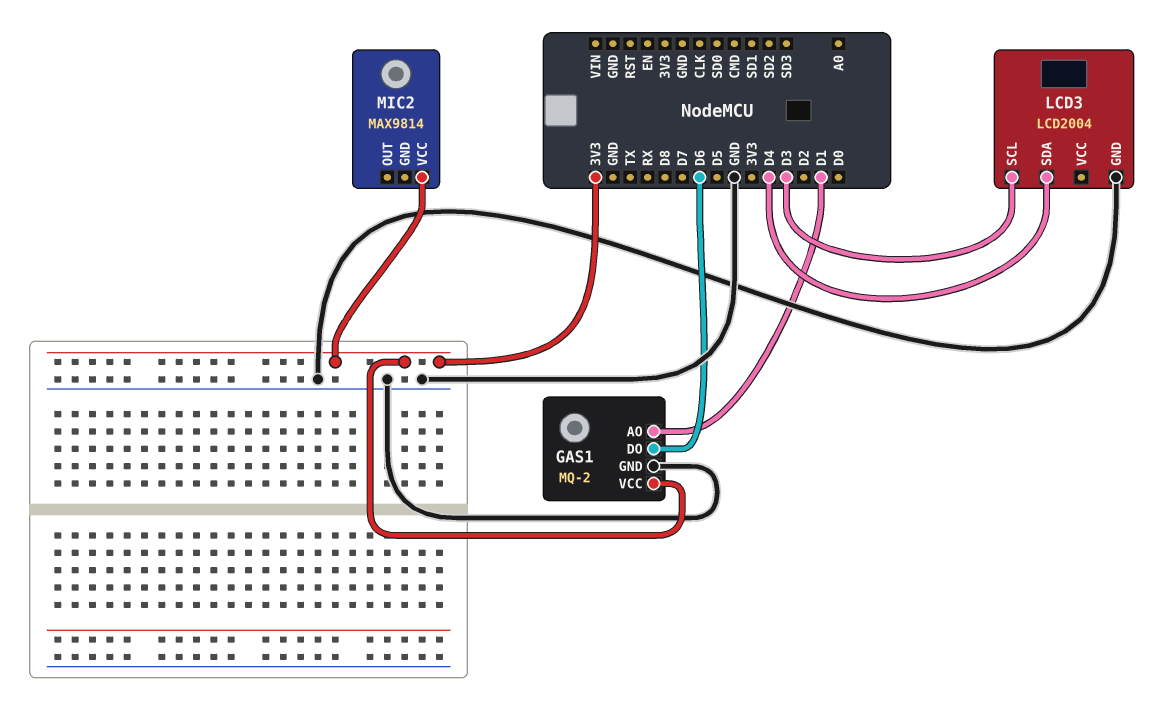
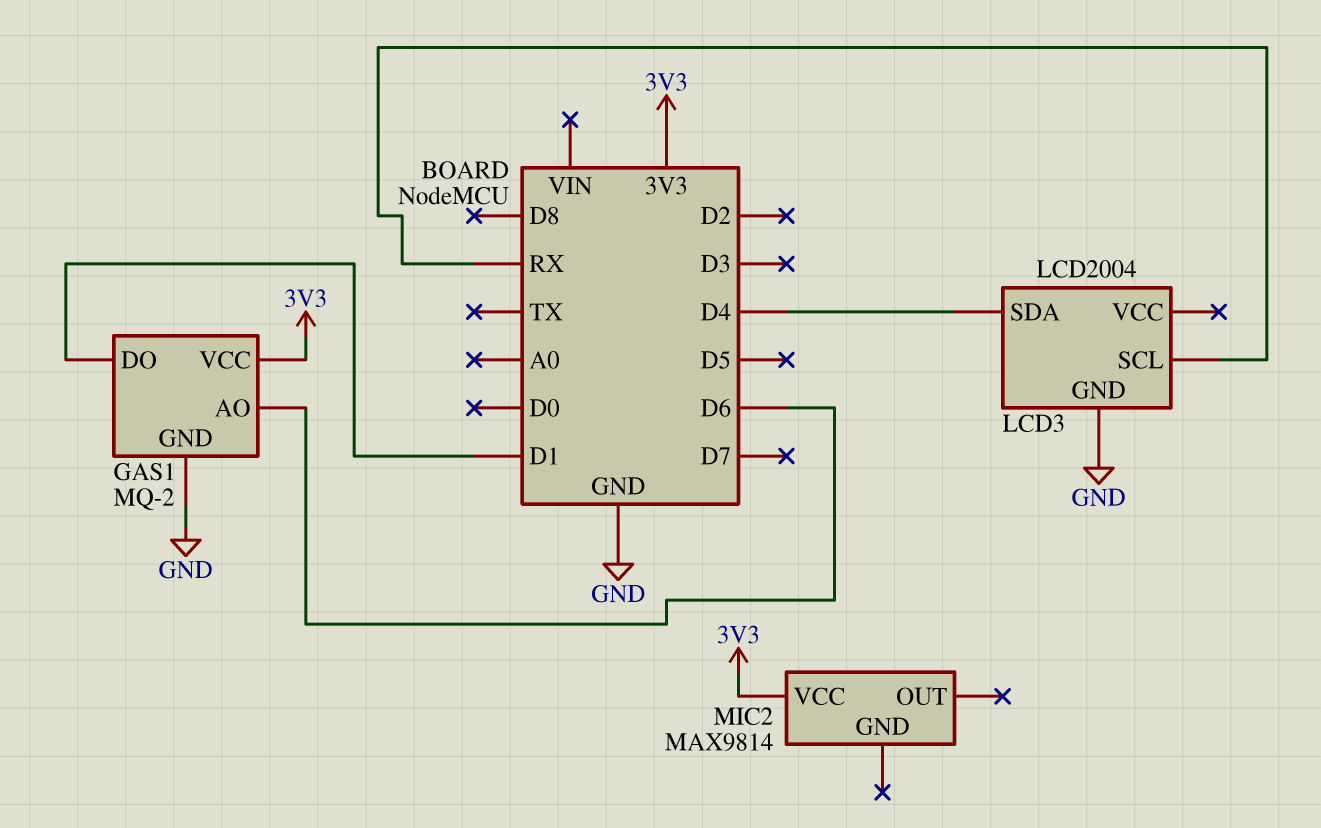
GAS1 pin AO: D1 -> D6
GAS1 pin DO: D6 -> D1
LCD3 pin SCL: D3 -> RX

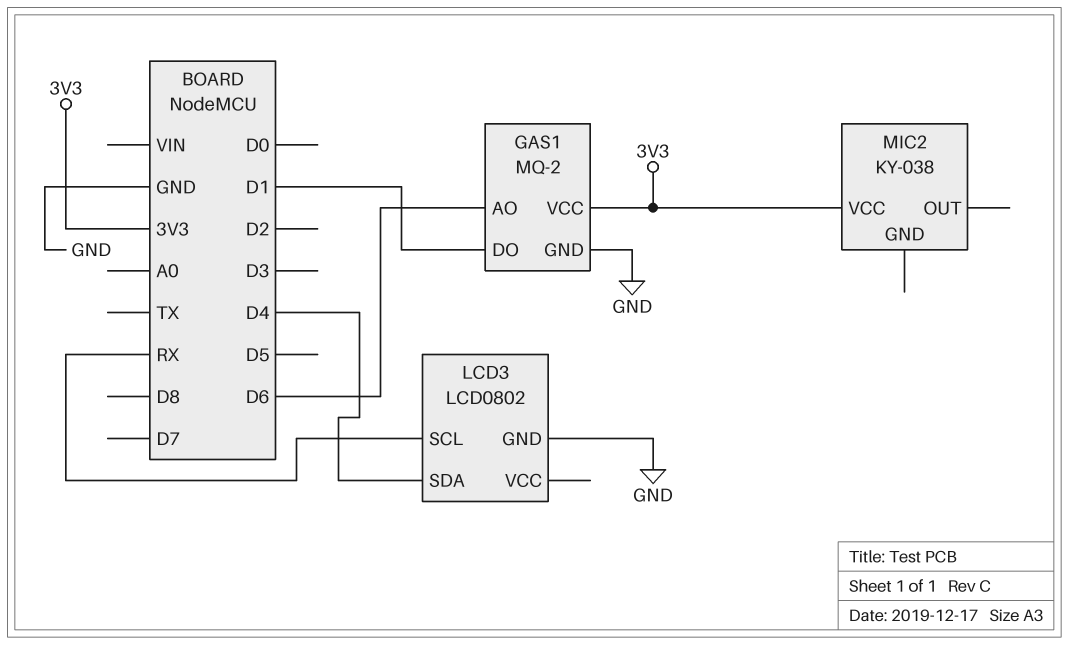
LCD3: LCD2004 -> LCD0802
MIC2: MAX9814 -> KY-038

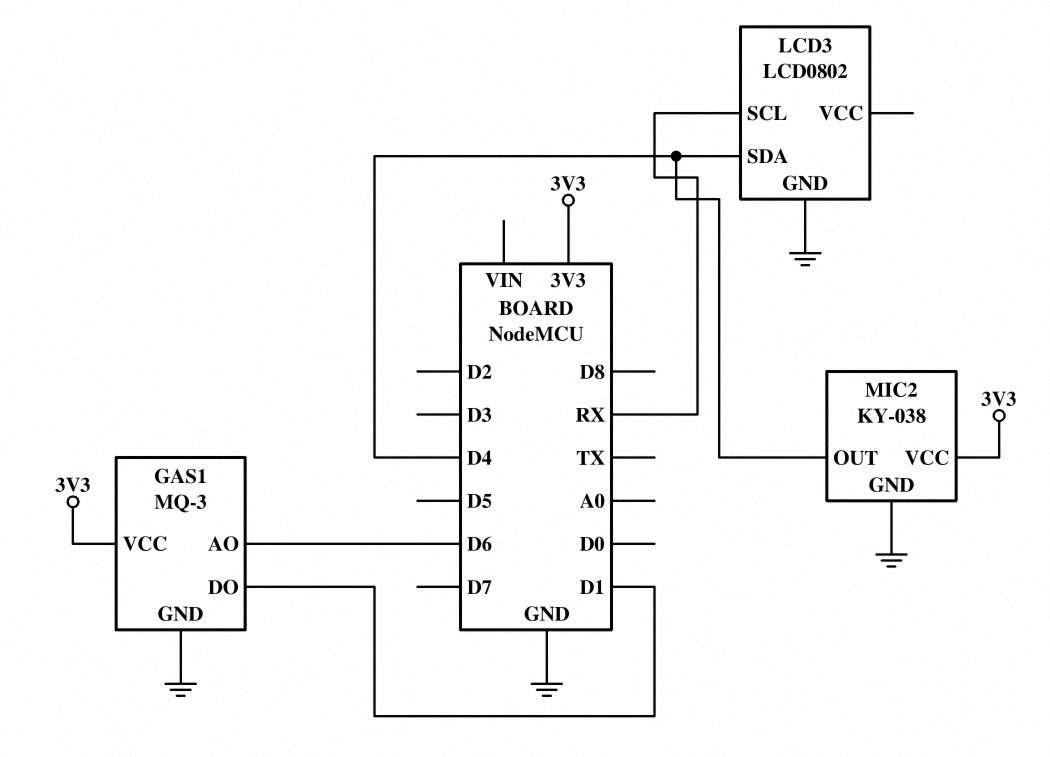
GAS1: MQ-2 -> MQ-3
MIC2 pin GND: none -> GND
MIC2 pin OUT: none -> D4

